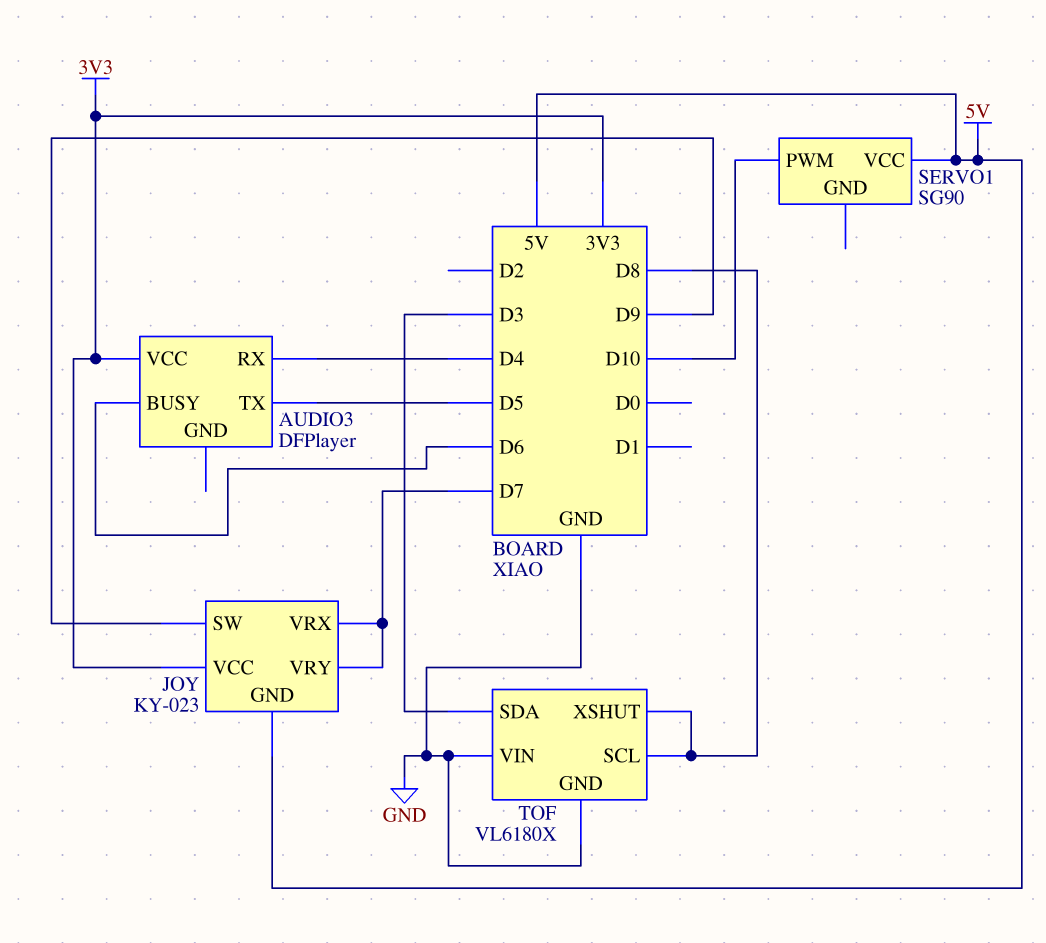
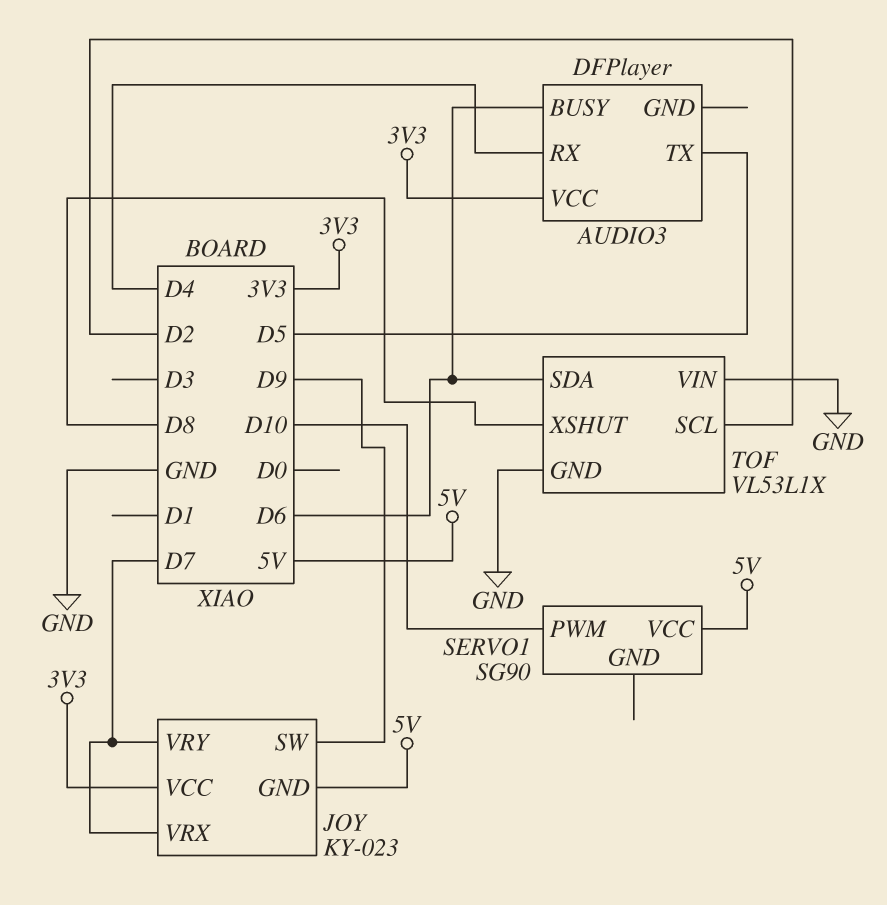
TOF: VL6180X -> VL53L1X
TOF pin SCL: D8 -> D2
TOF pin SDA: D3 -> D6

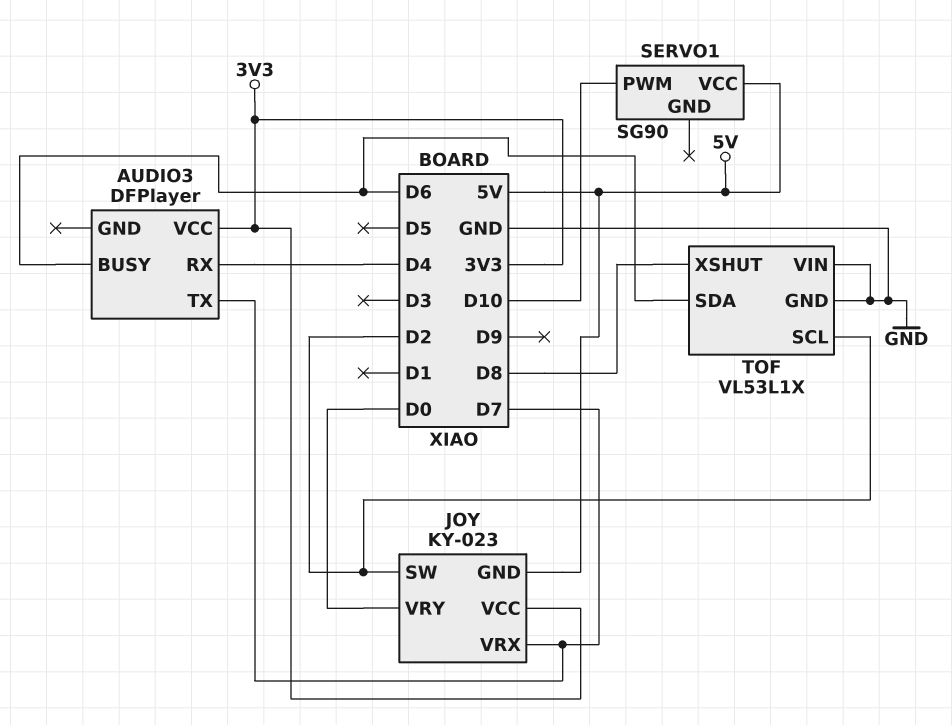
AUDIO3 pin TX: D5 -> D7
JOY pin SW: D9 -> D2
JOY pin VRY: D7 -> D0

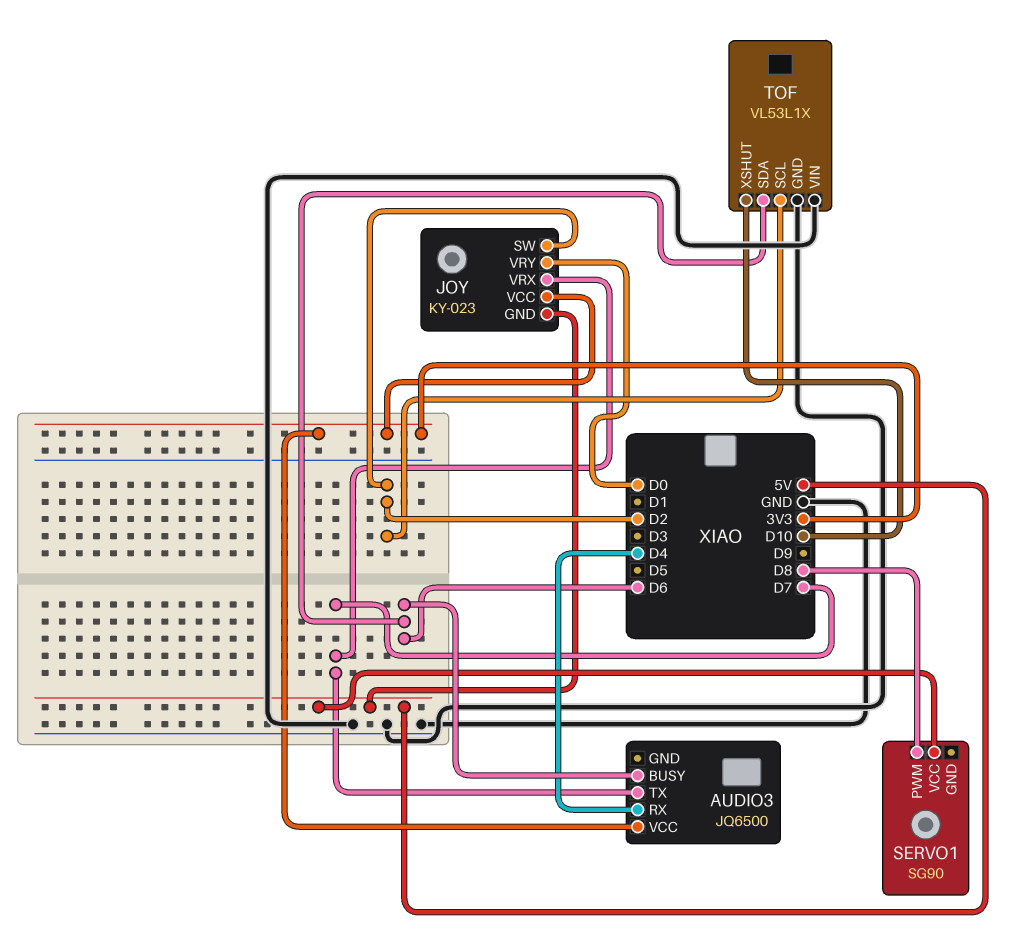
AUDIO3: DFPlayer -> JQ6500
SERVO1 pin PWM: D10 -> D8
TOF pin XSHUT: D8 -> D10

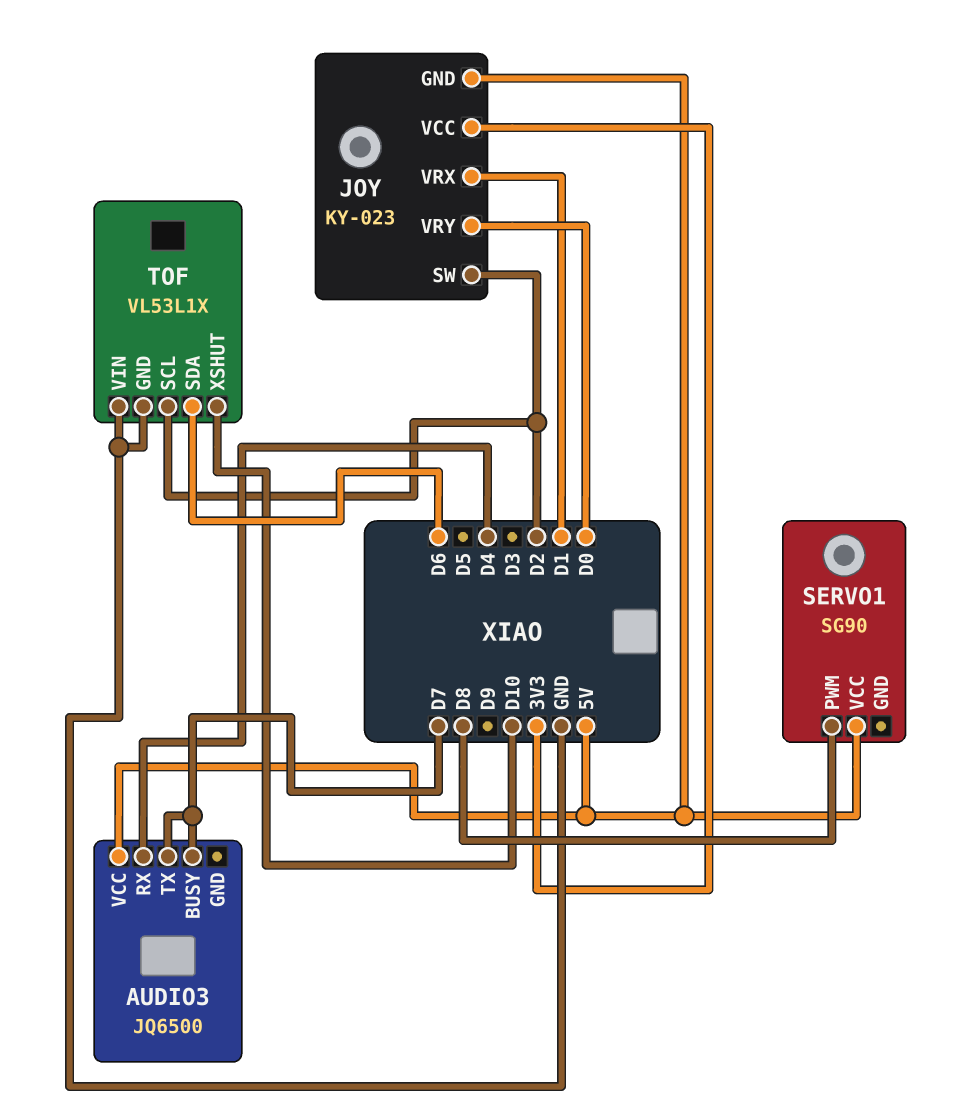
AUDIO3 pin BUSY: D6 -> D7
AUDIO3 pin VCC: 3V3 -> 5V
JOY pin VRX: D7 -> D1

